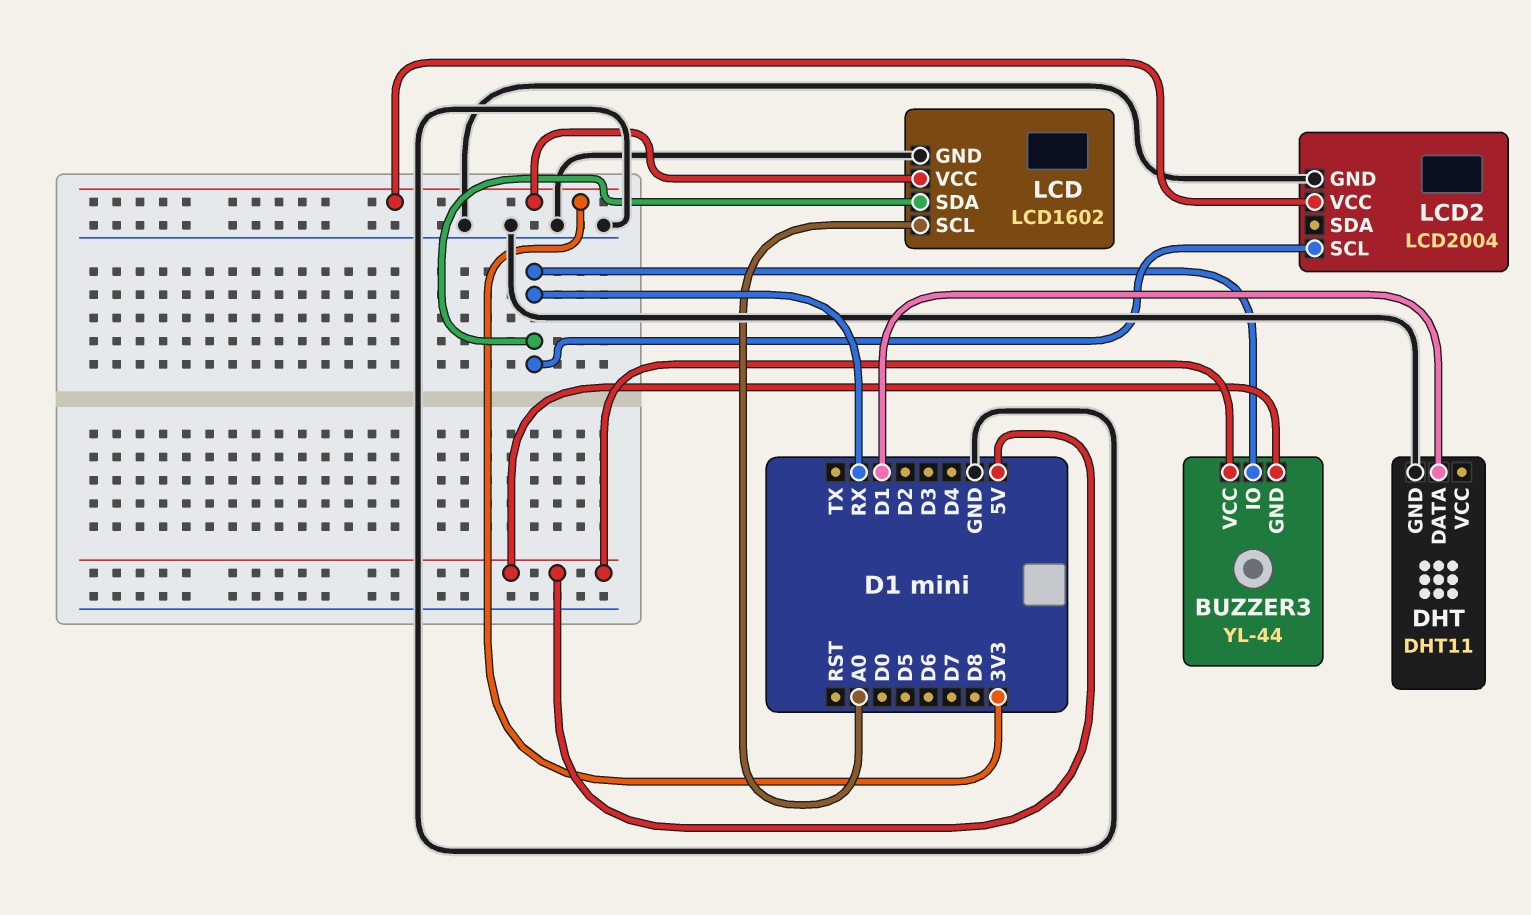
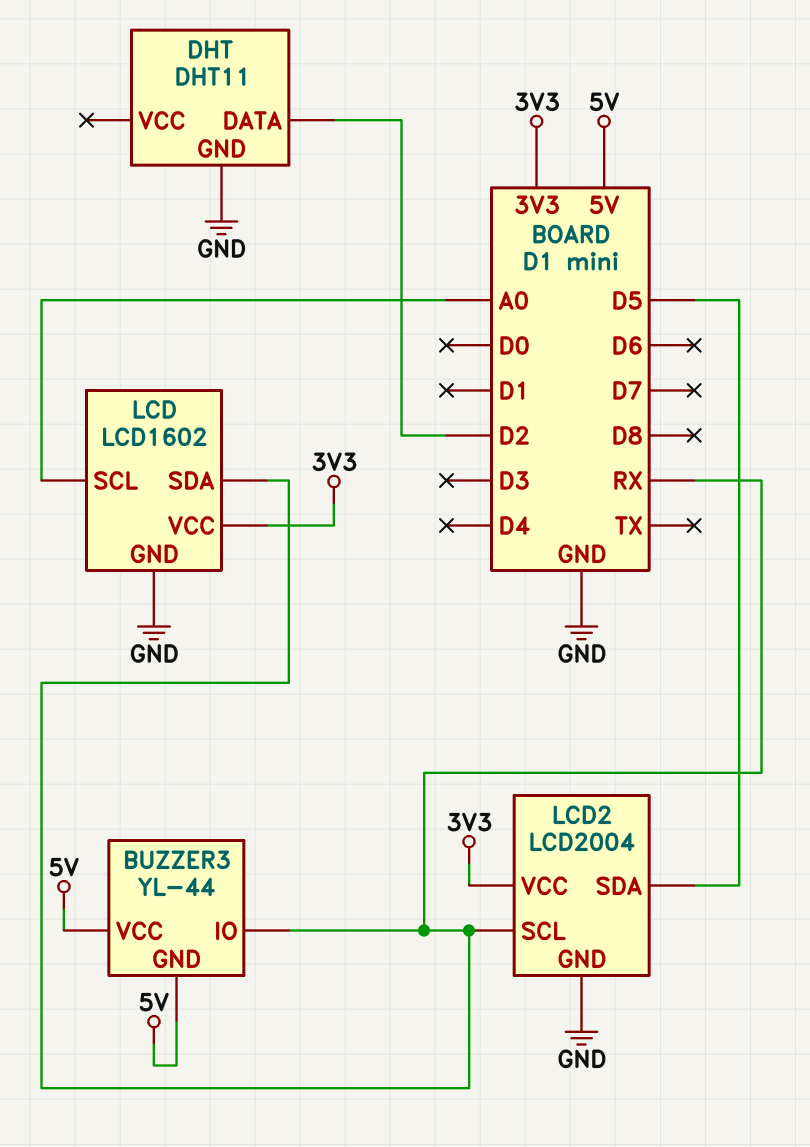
DHT pin DATA: D1 -> D2
LCD2 pin SDA: none -> D5

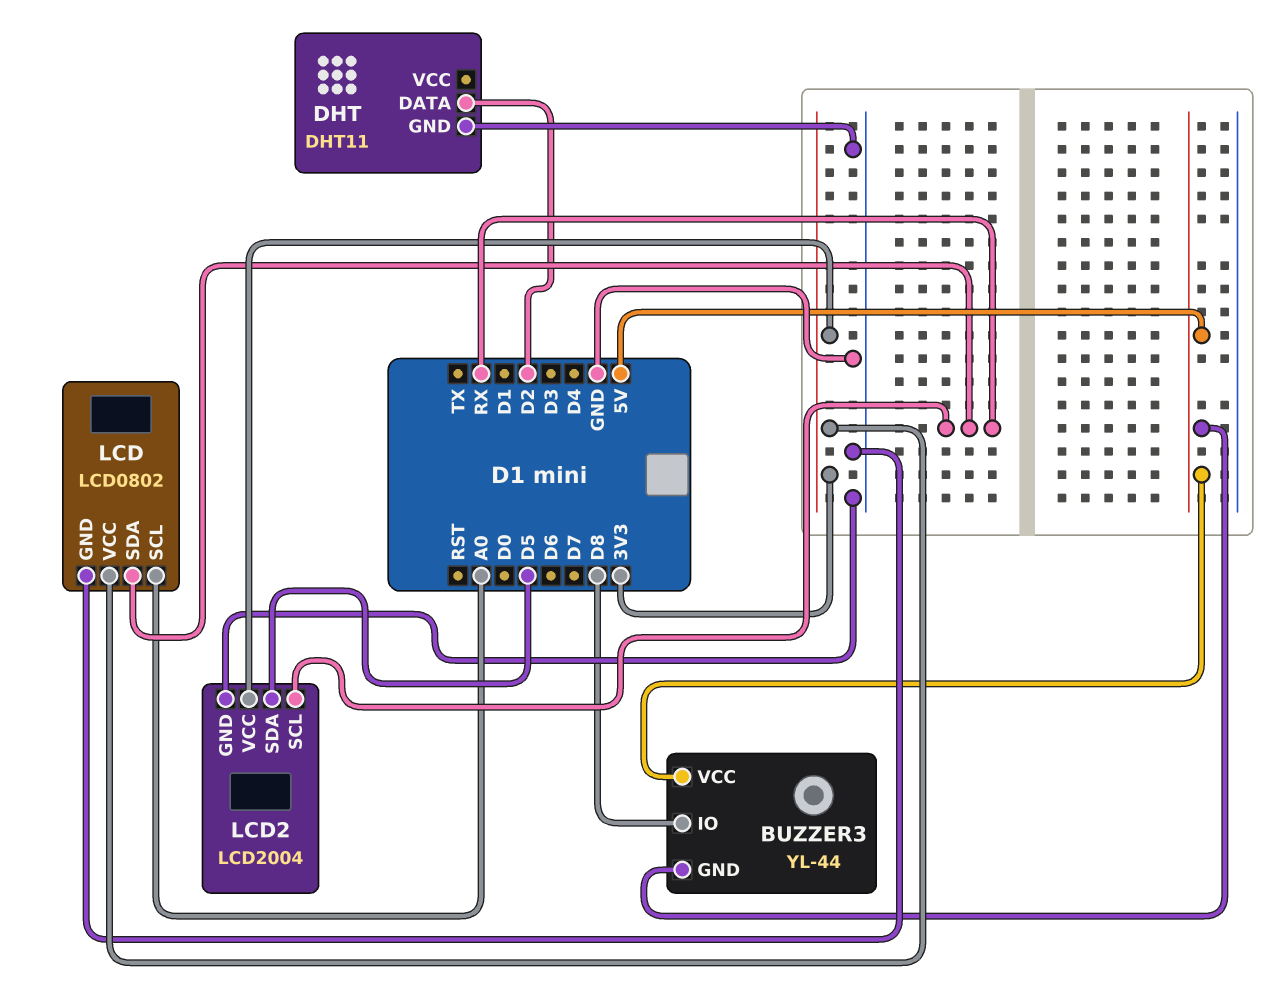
BUZZER3 pin IO: RX -> D8
LCD: LCD1602 -> LCD0802

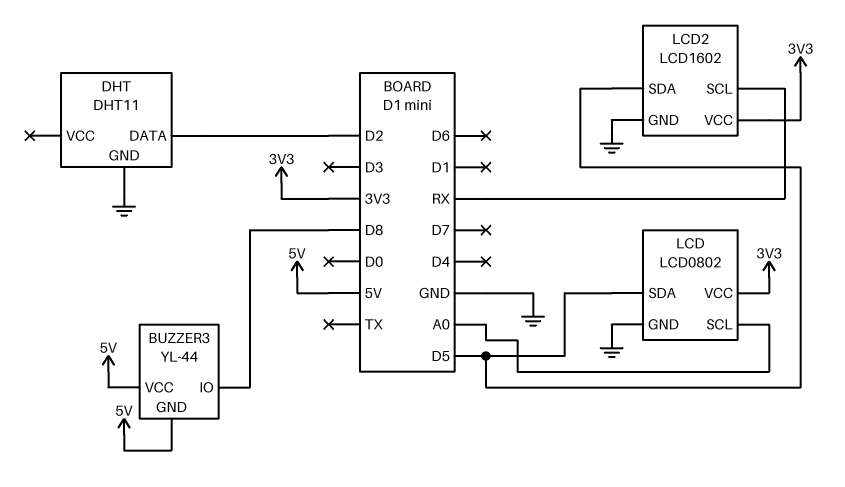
LCD pin SDA: RX -> D5
LCD2: LCD2004 -> LCD1602

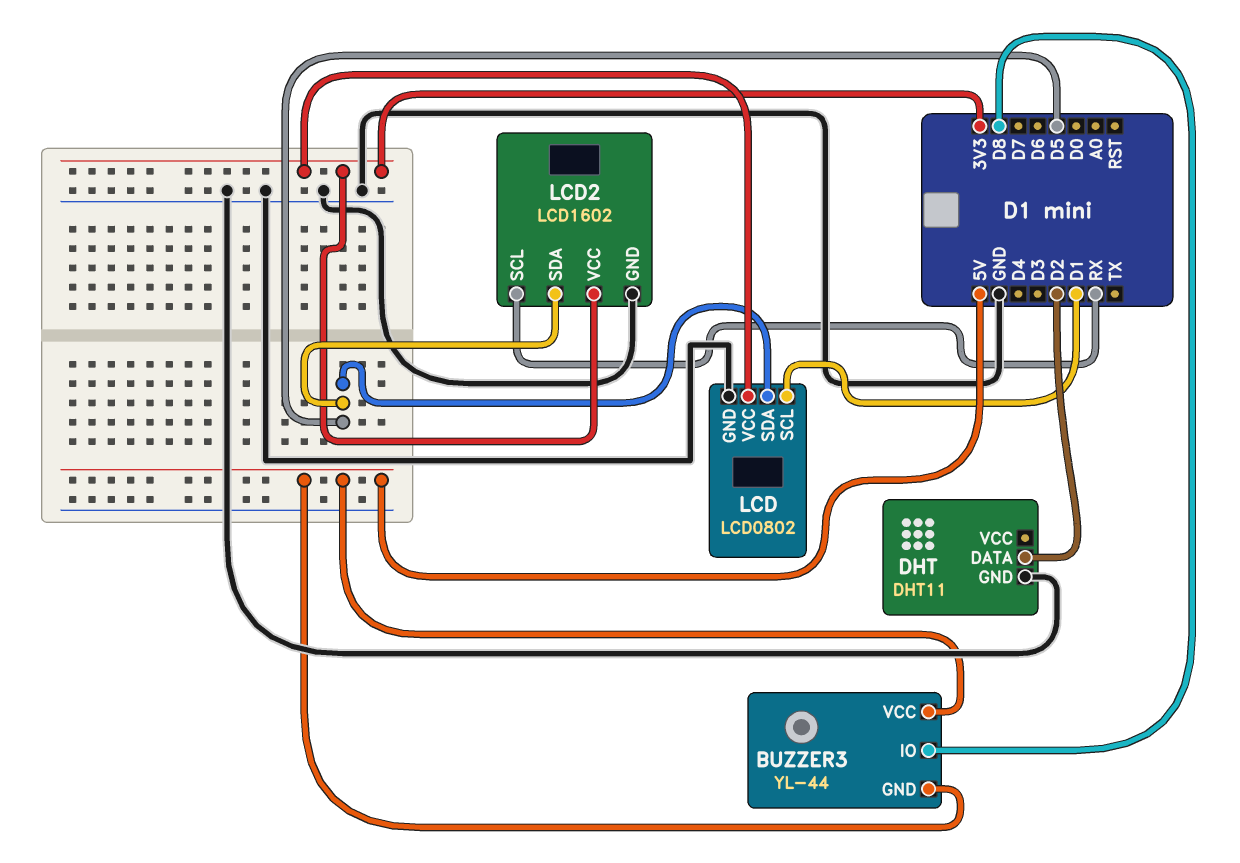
LCD pin SCL: A0 -> D1

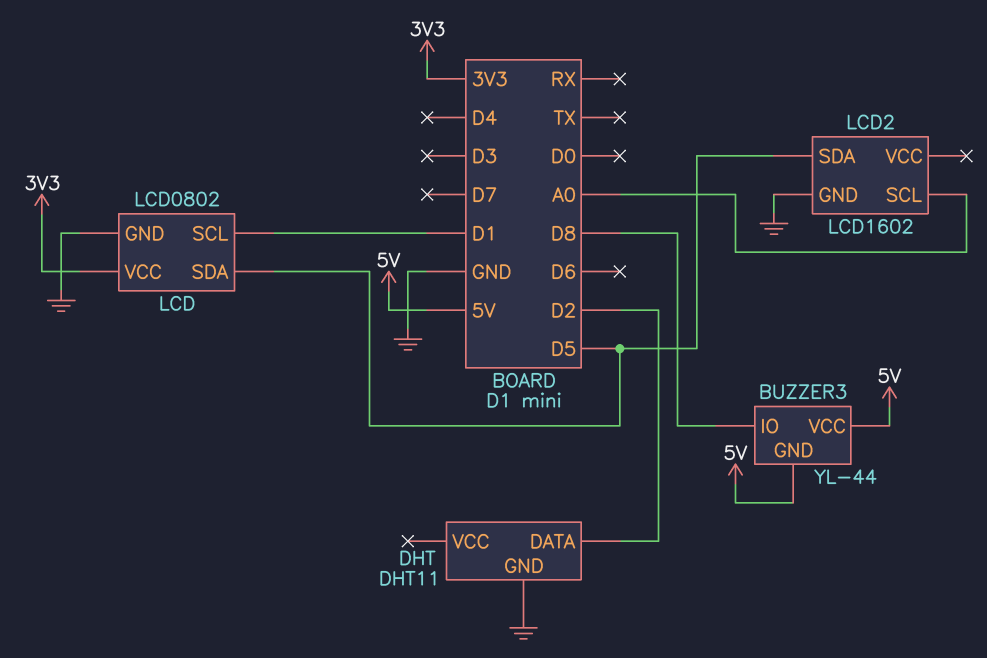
LCD2 pin SCL: RX -> A0
LCD2 pin VCC: 3V3 -> none

